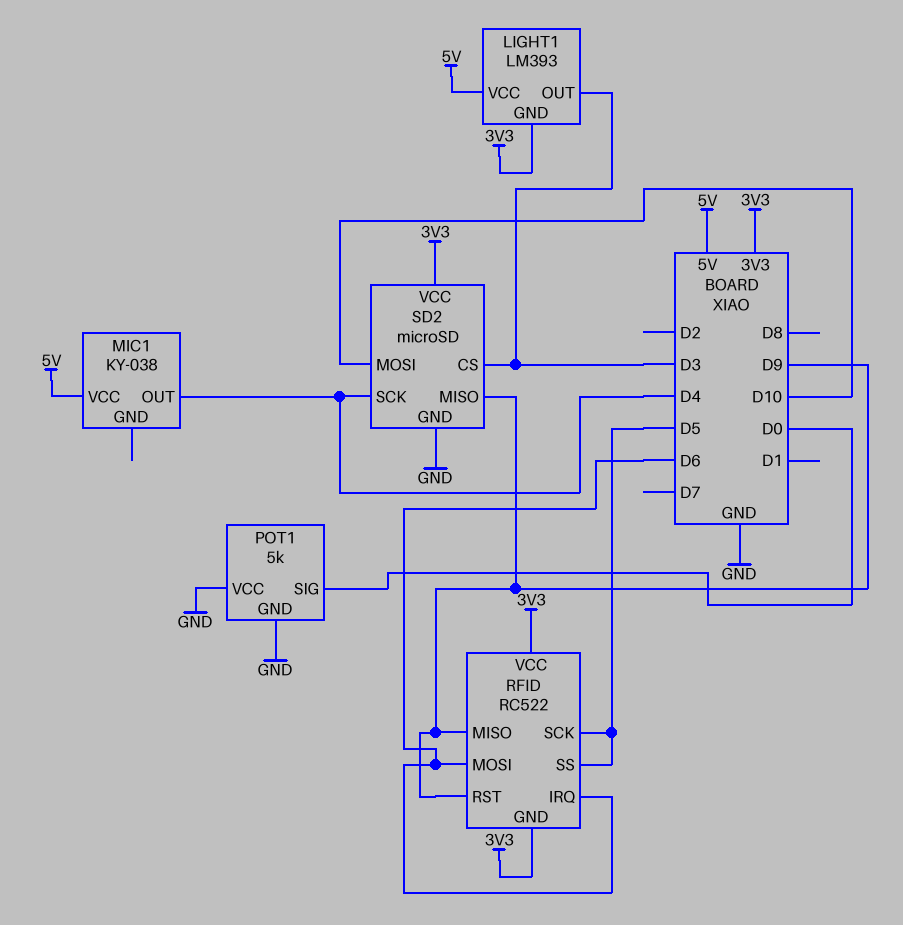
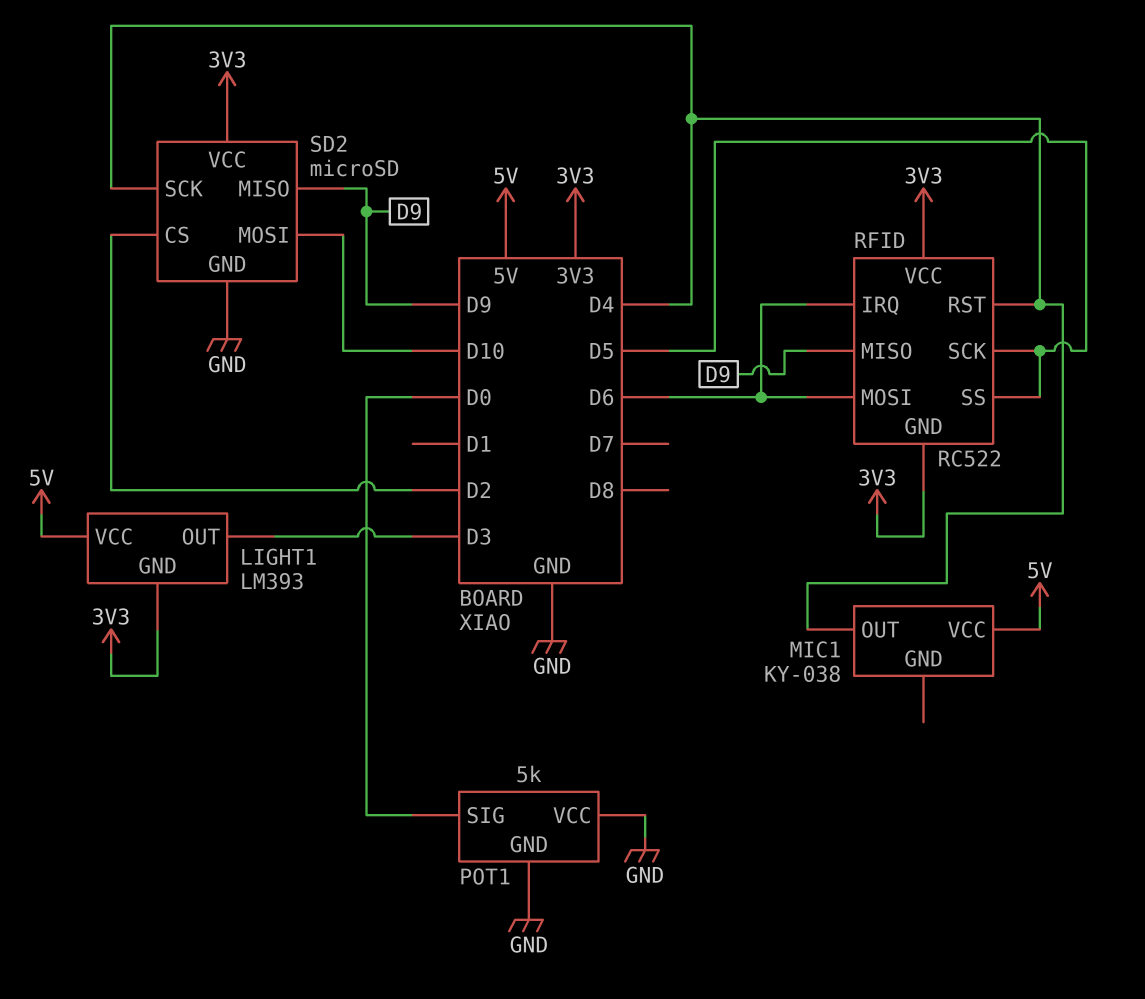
RFID pin RST: D9 -> D4
SD2 pin CS: D3 -> D2

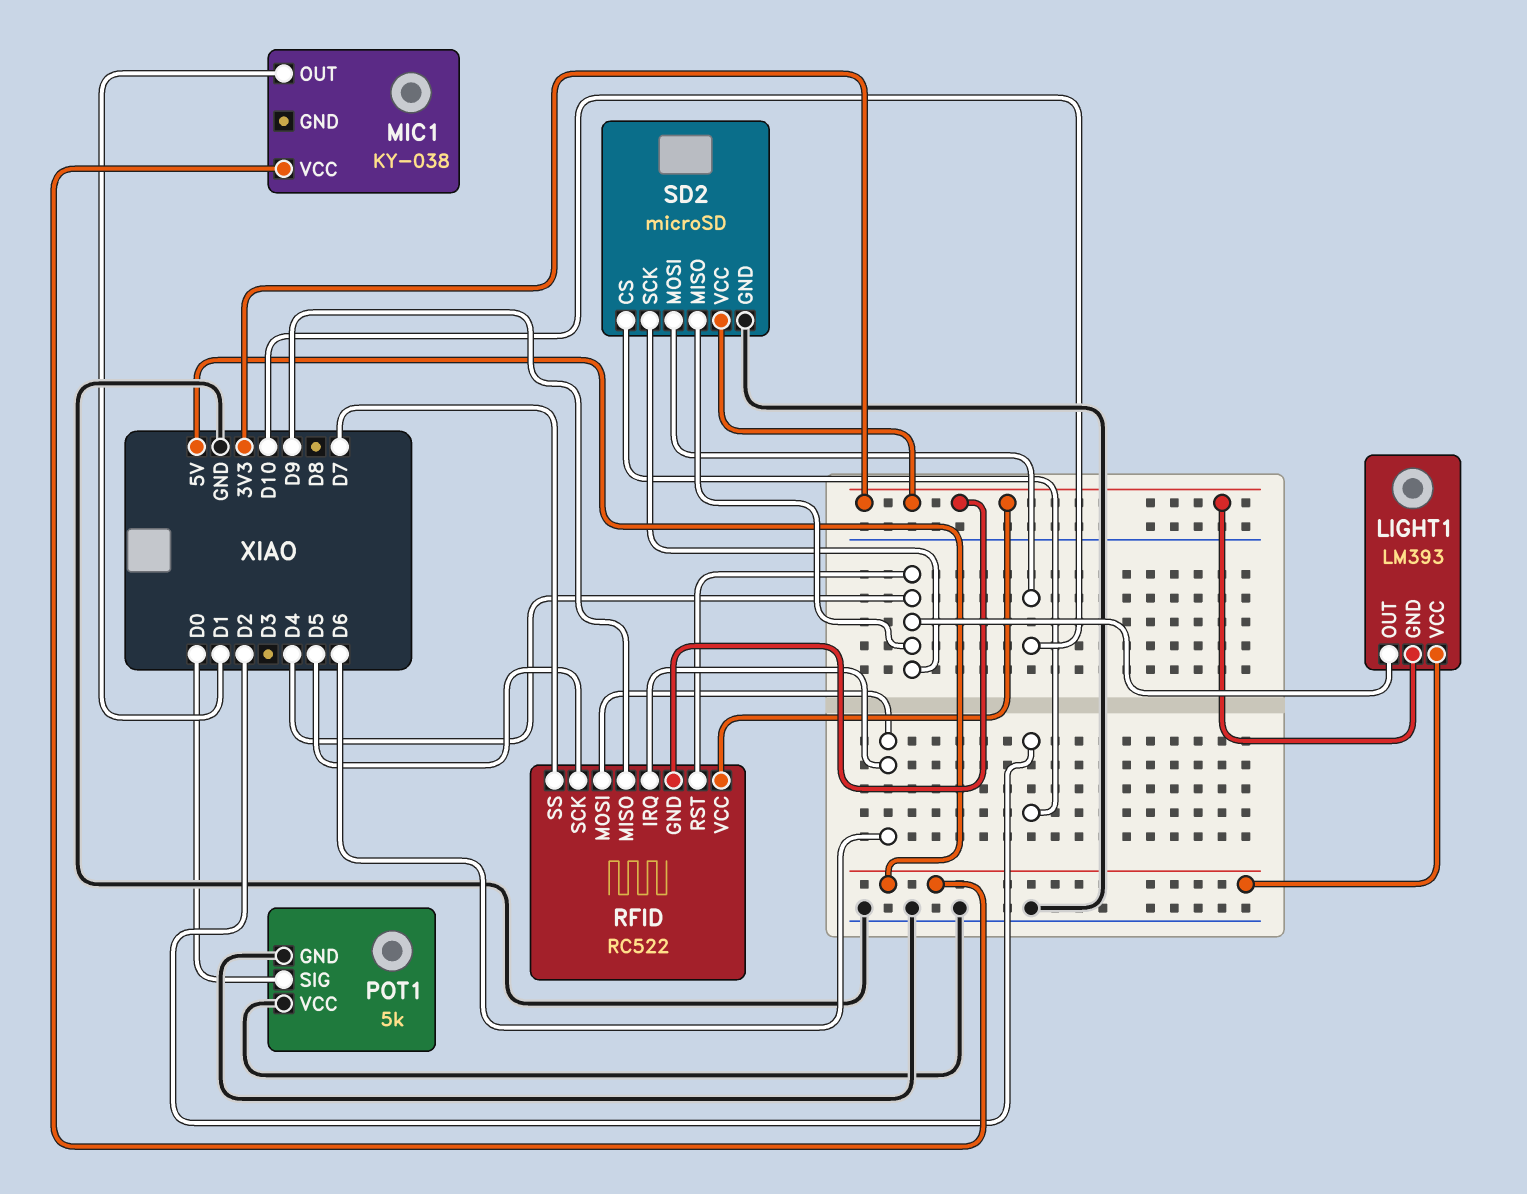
LIGHT1 pin OUT: D3 -> D4
MIC1 pin OUT: D4 -> D1
RFID pin SS: D5 -> D7
SD2 pin MISO: D9 -> D4

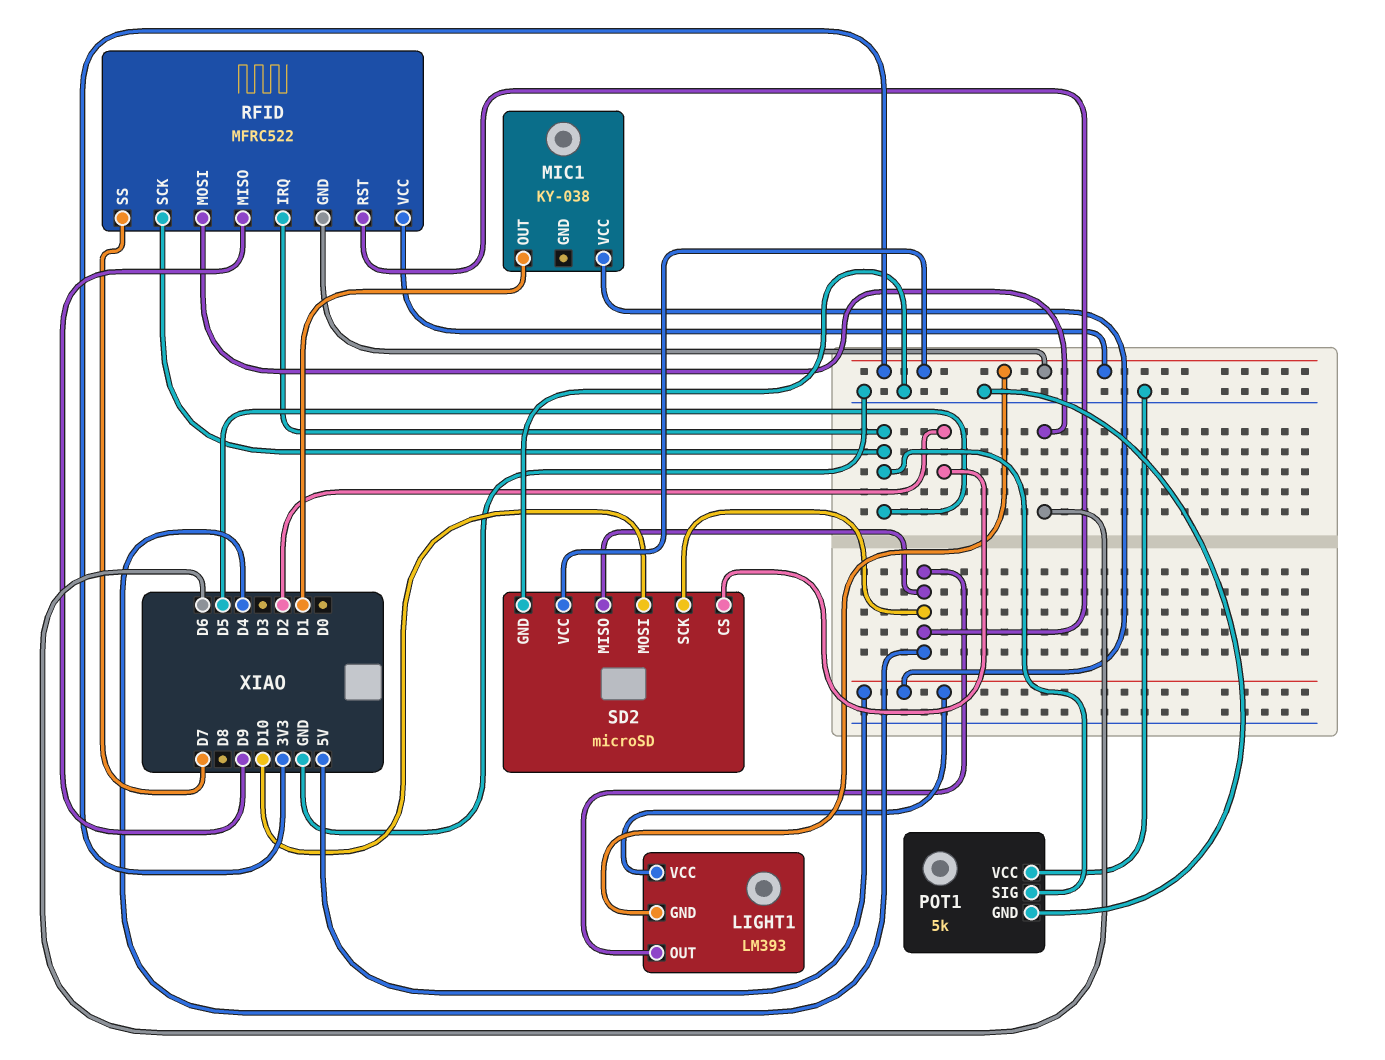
POT1 pin SIG: D0 -> D5
RFID: RC522 -> MFRC522
RFID pin IRQ: D6 -> D5

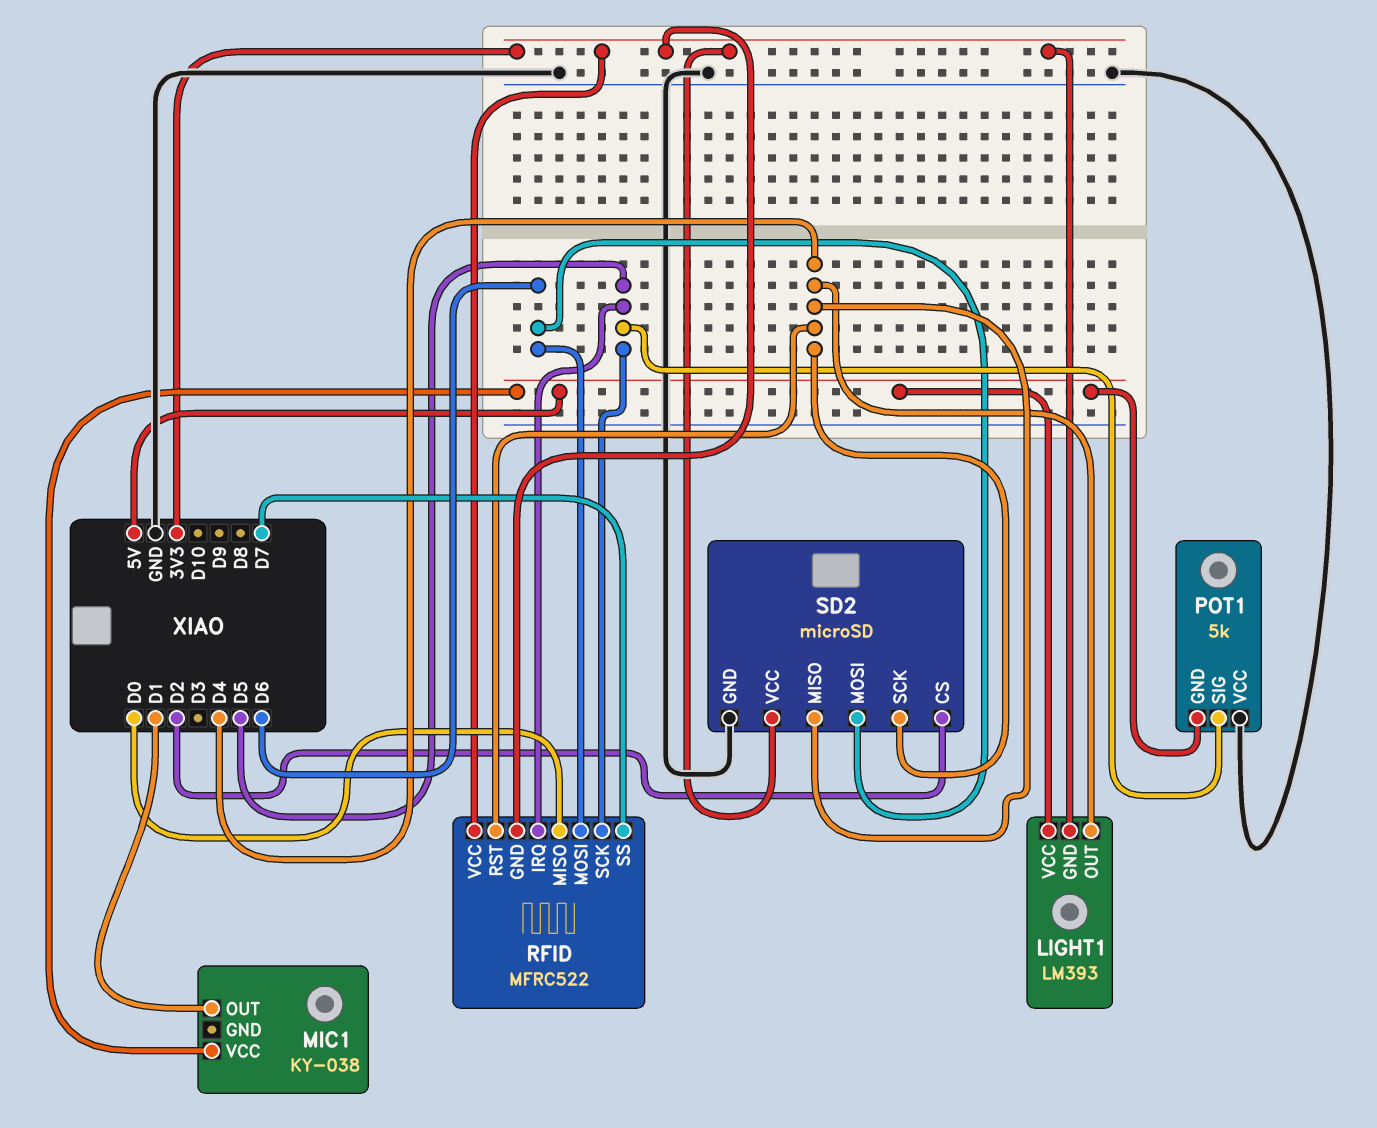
POT1 pin GND: GND -> 5V
RFID pin MISO: D9 -> D0
SD2 pin MOSI: D10 -> D6

